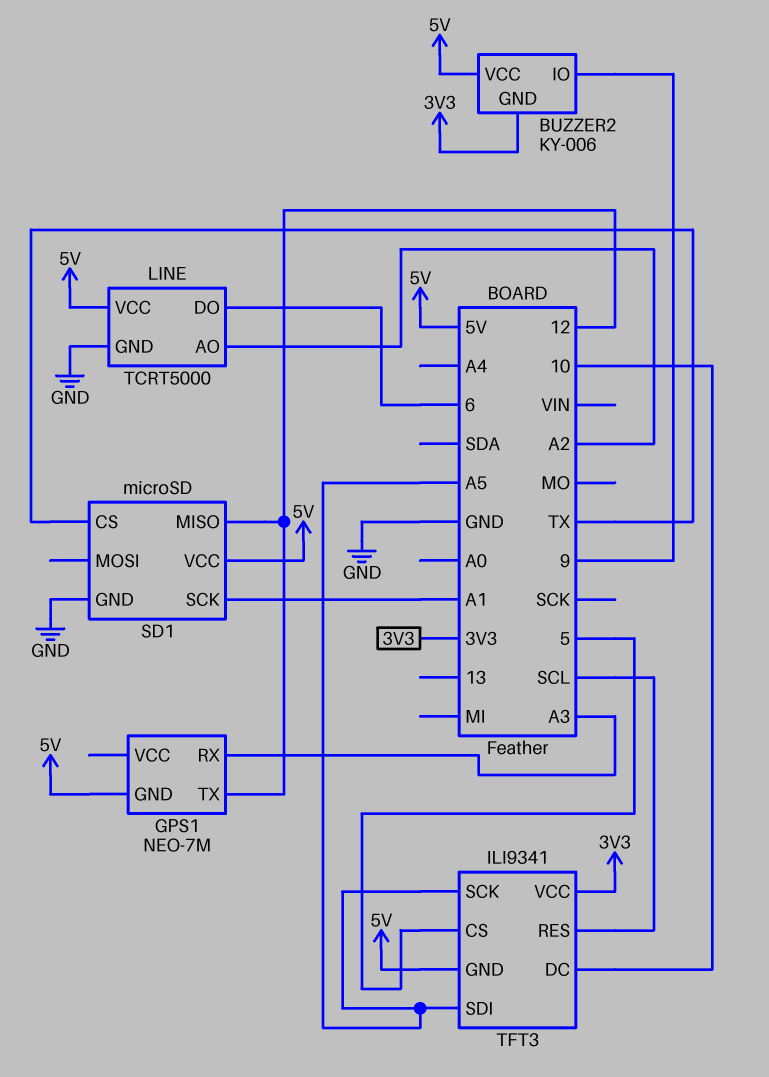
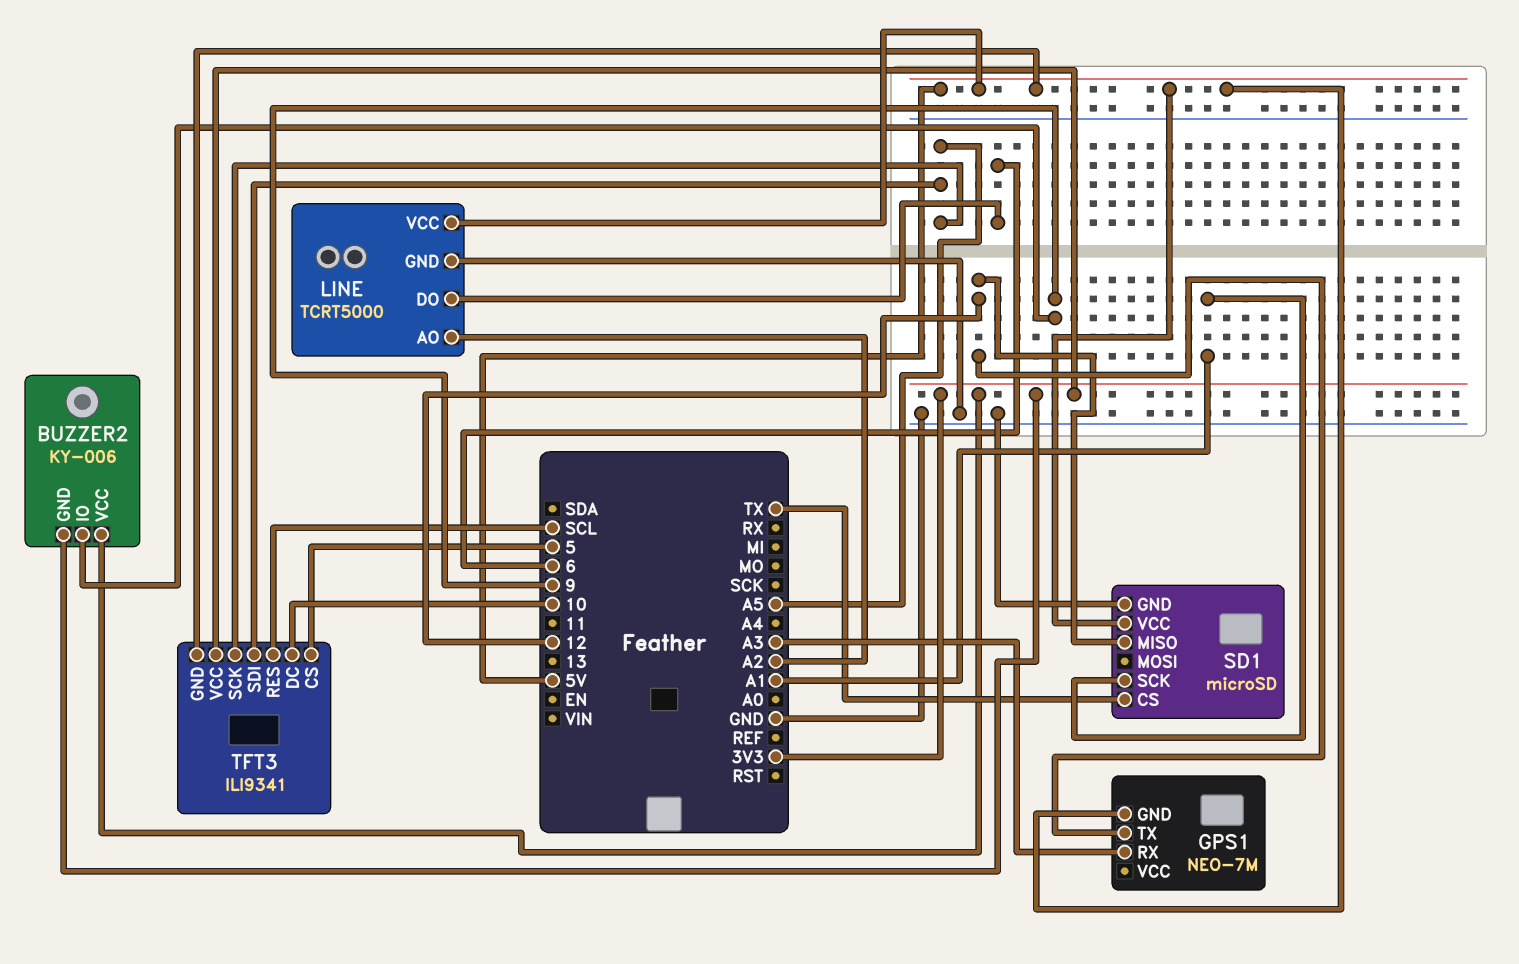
BUZZER2 pin VCC: 5V -> 3V3

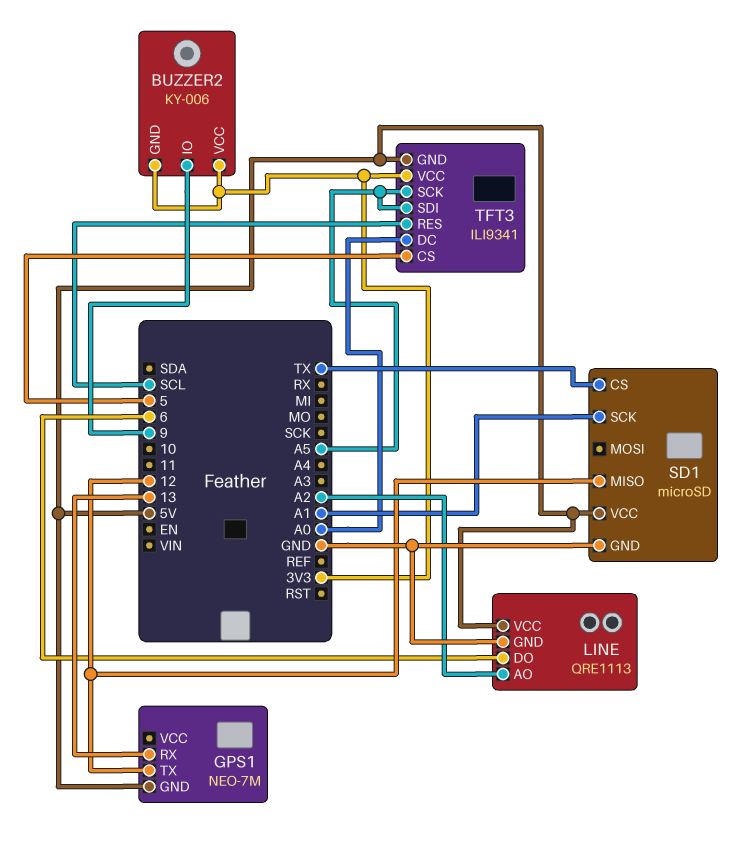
GPS1 pin RX: A3 -> 13
LINE: TCRT5000 -> QRE1113
TFT3 pin DC: 10 -> A0

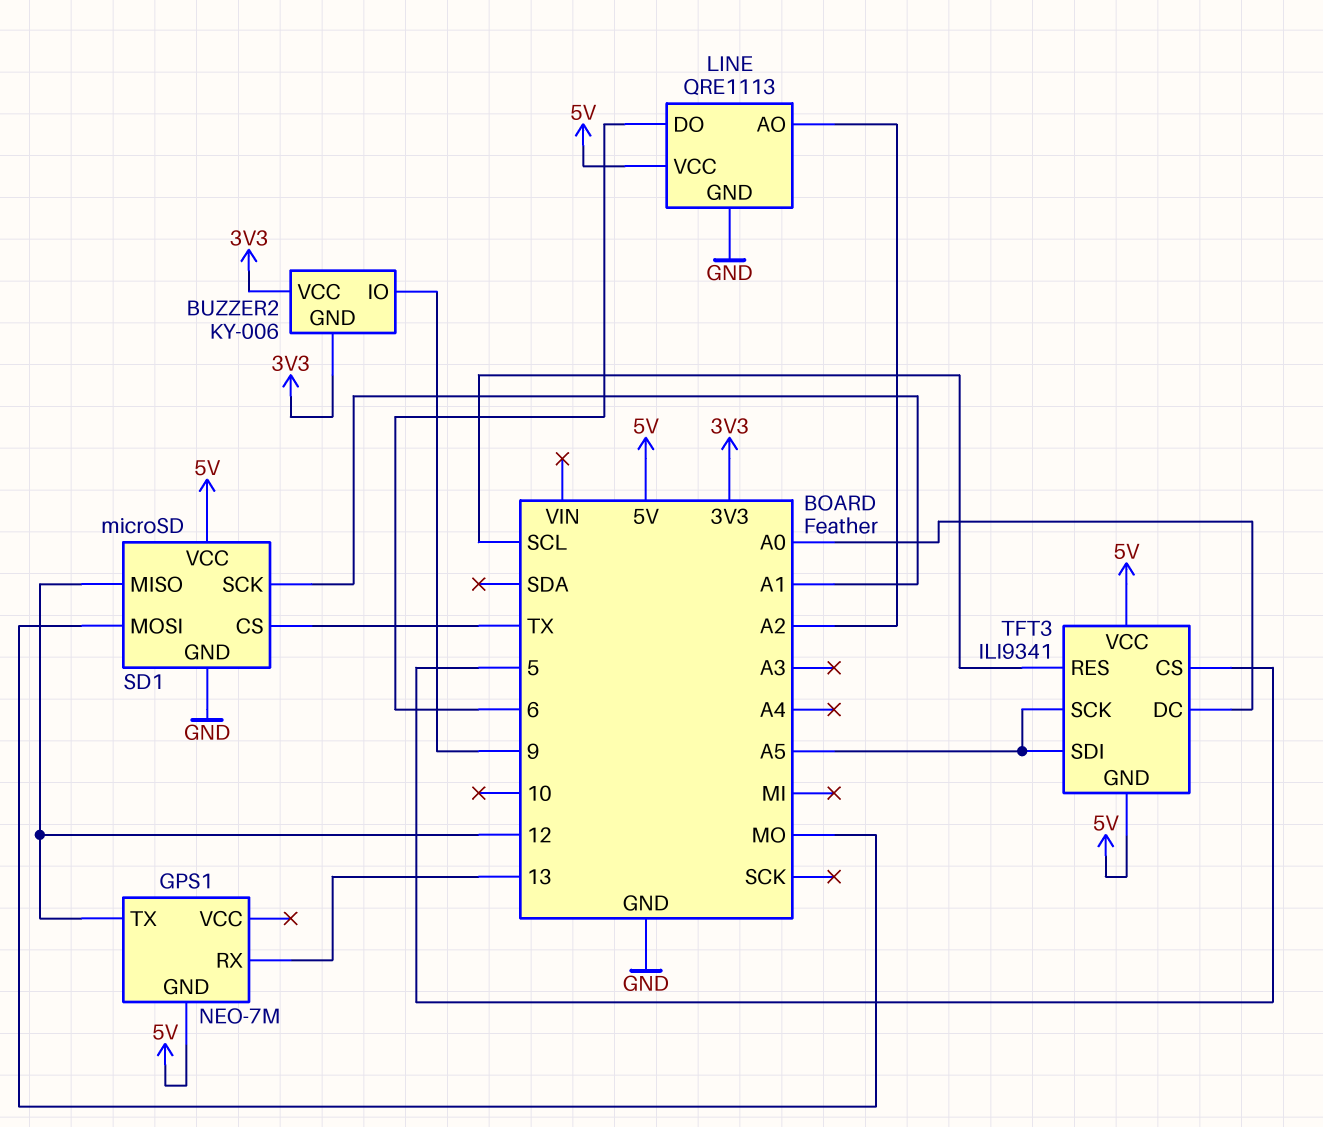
SD1 pin MOSI: none -> MO
TFT3 pin VCC: 3V3 -> 5V

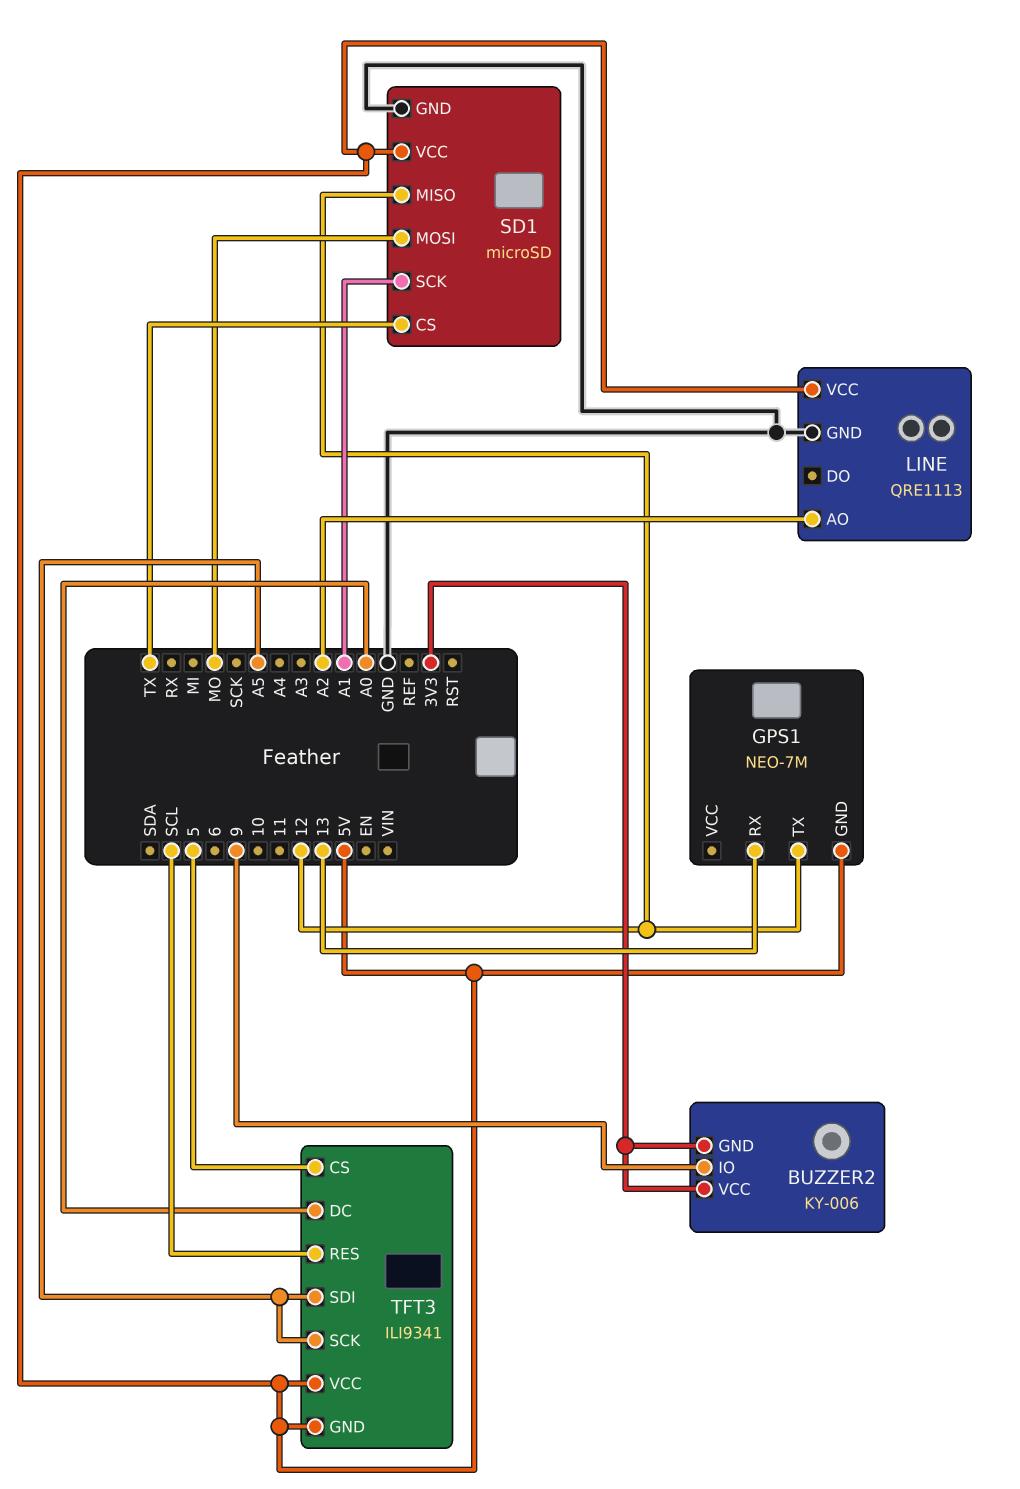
LINE pin DO: 6 -> none

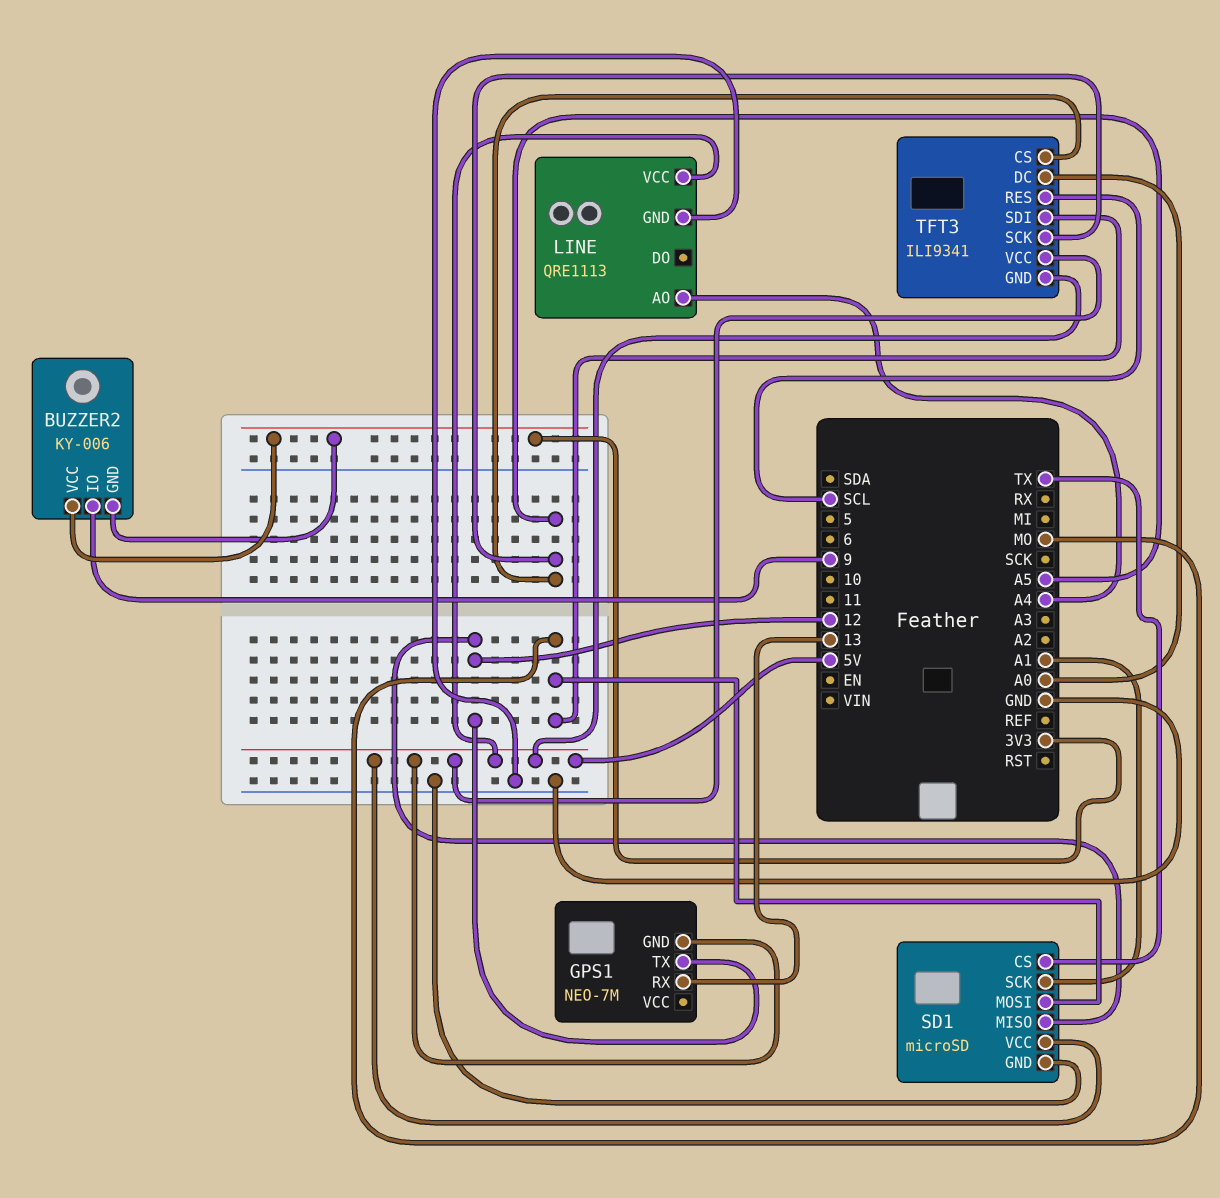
LINE pin AO: A2 -> A4
TFT3 pin CS: 5 -> A5
TFT3 pin SDI: A5 -> MO

